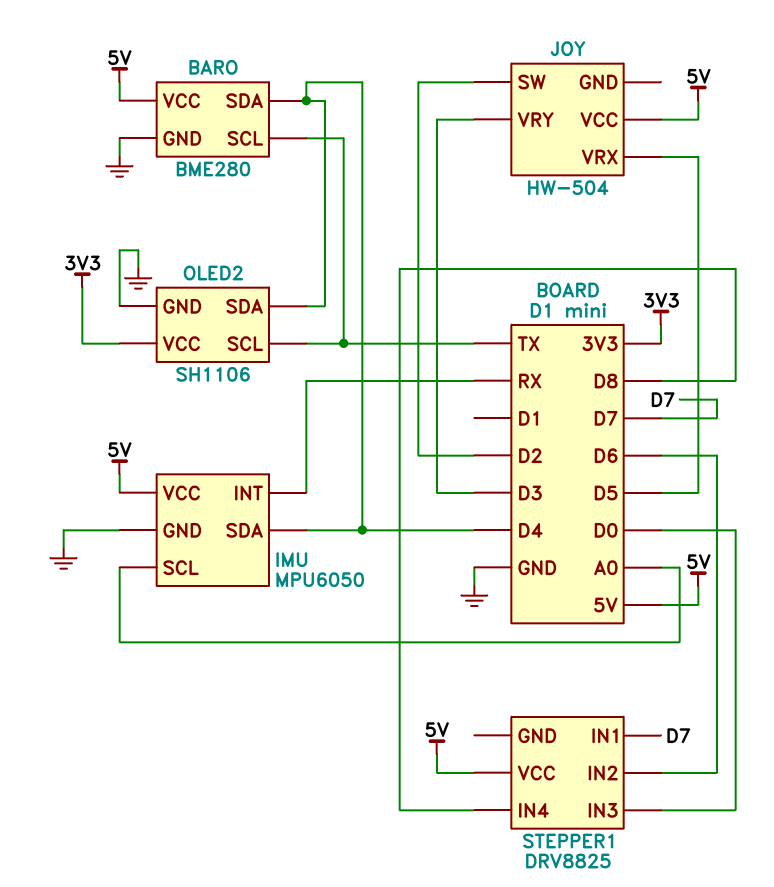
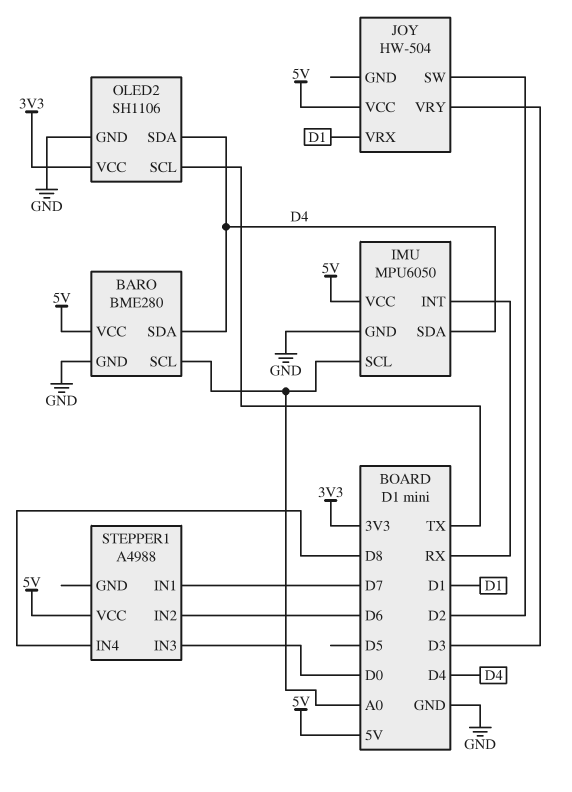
BARO pin SCL: TX -> A0
JOY pin VRX: D5 -> D1
STEPPER1: DRV8825 -> A4988

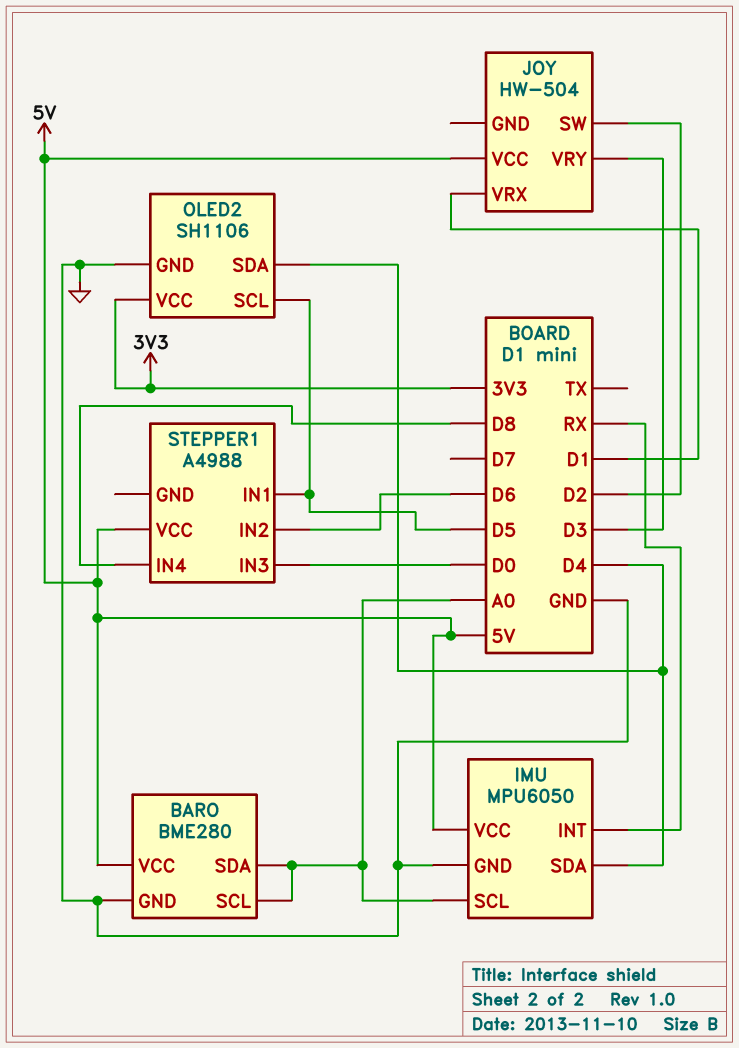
BARO pin SDA: D4 -> A0
OLED2 pin SCL: TX -> D5
STEPPER1 pin IN1: D7 -> D5

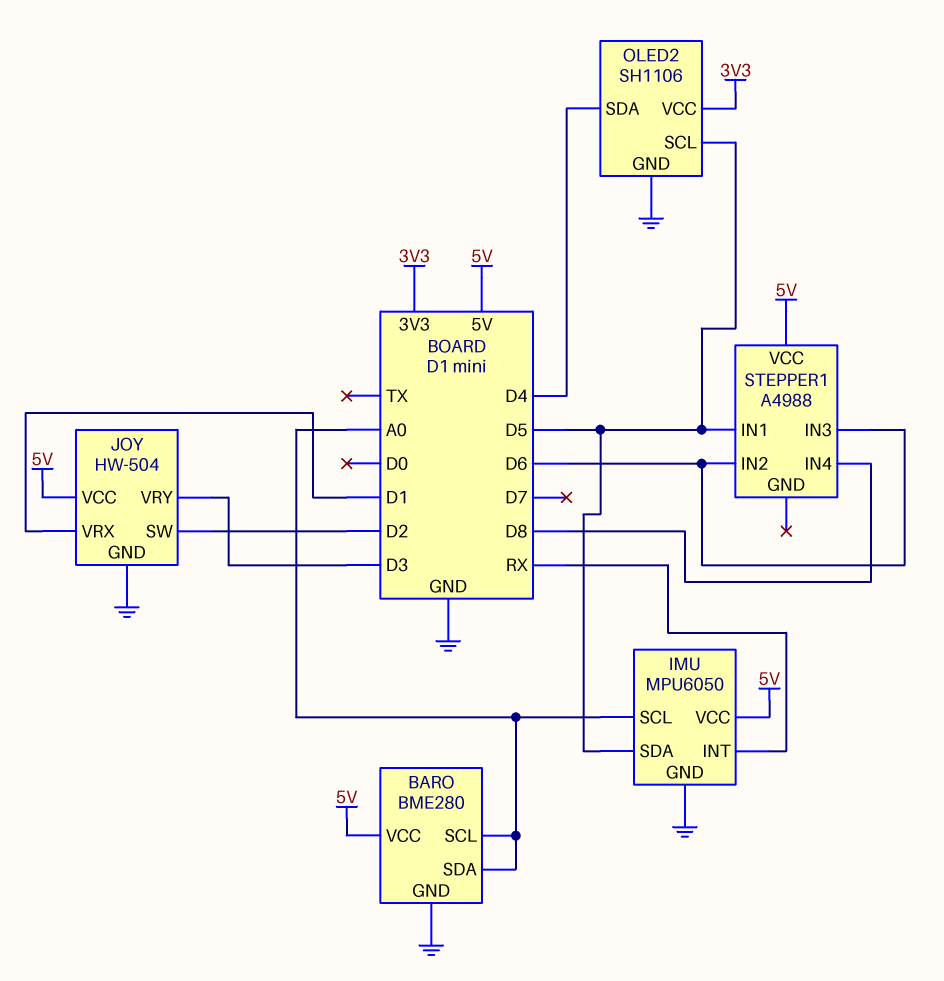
IMU pin SDA: D4 -> D5
JOY pin GND: none -> GND
STEPPER1 pin IN3: D0 -> D6

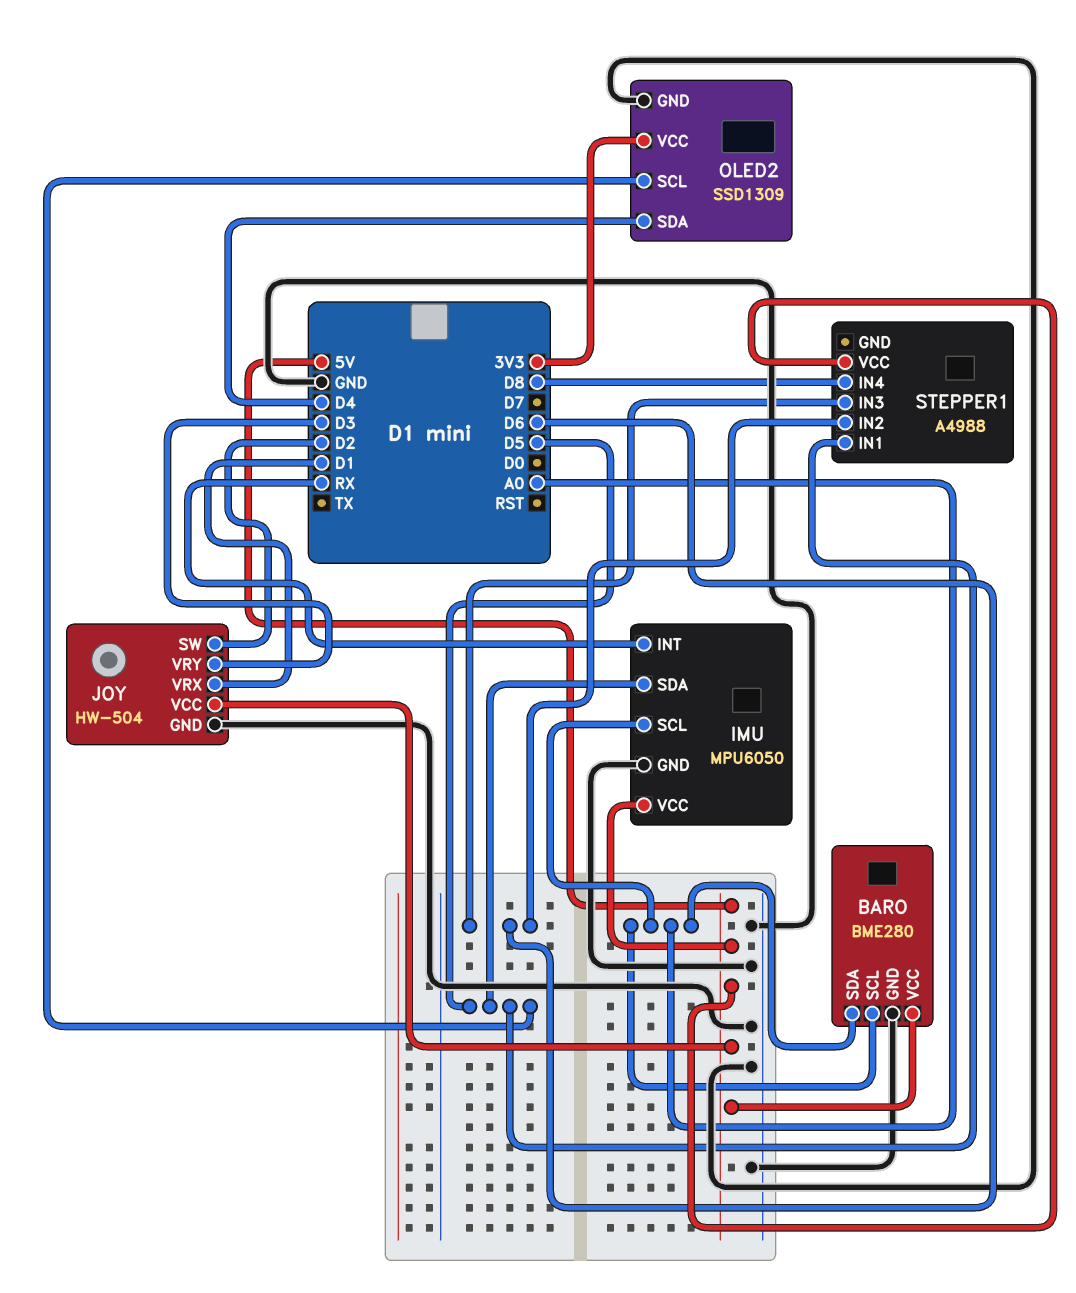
OLED2: SH1106 -> SSD1309

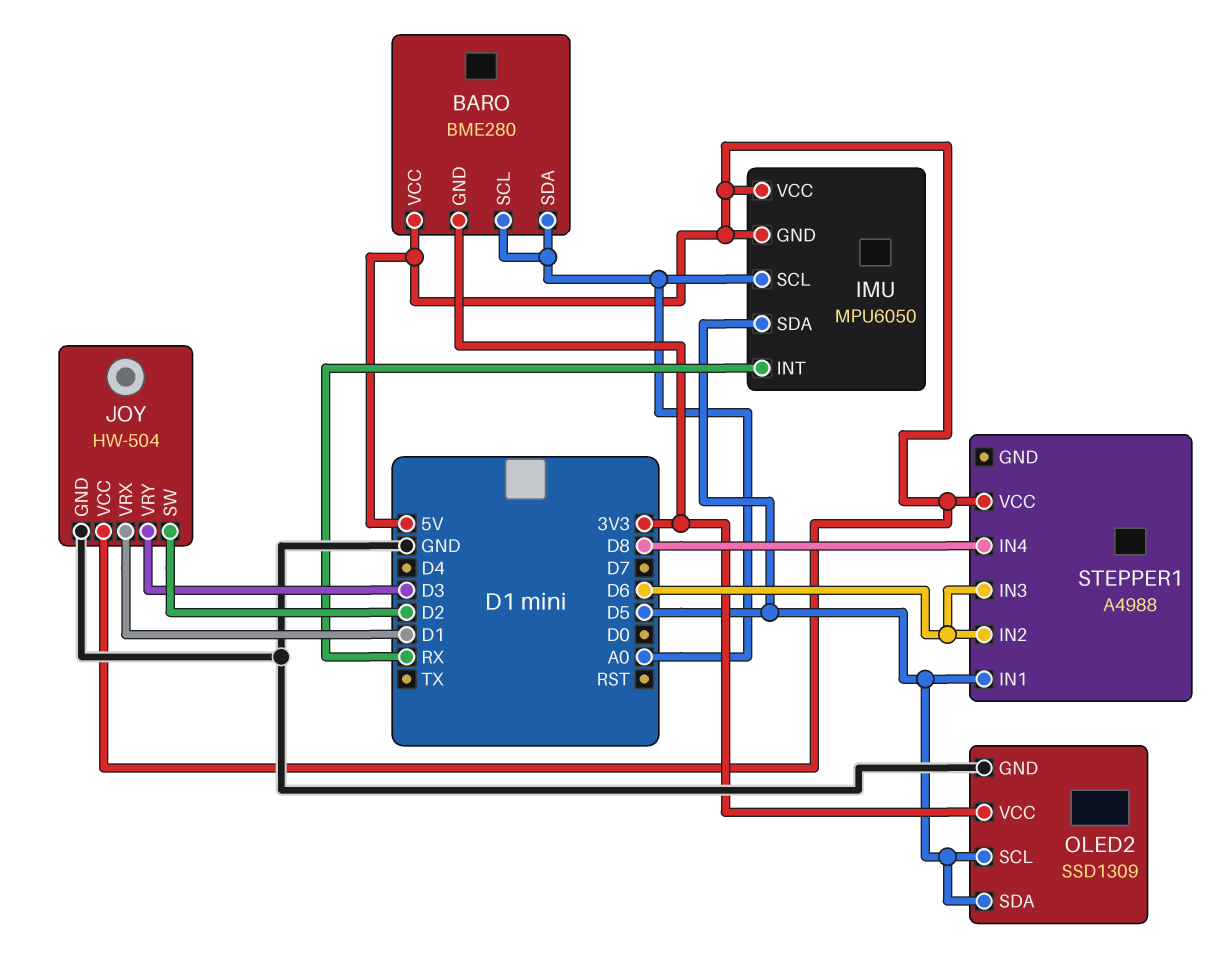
BARO pin GND: GND -> 3V3
IMU pin GND: GND -> 5V
OLED2 pin SDA: D4 -> D5

